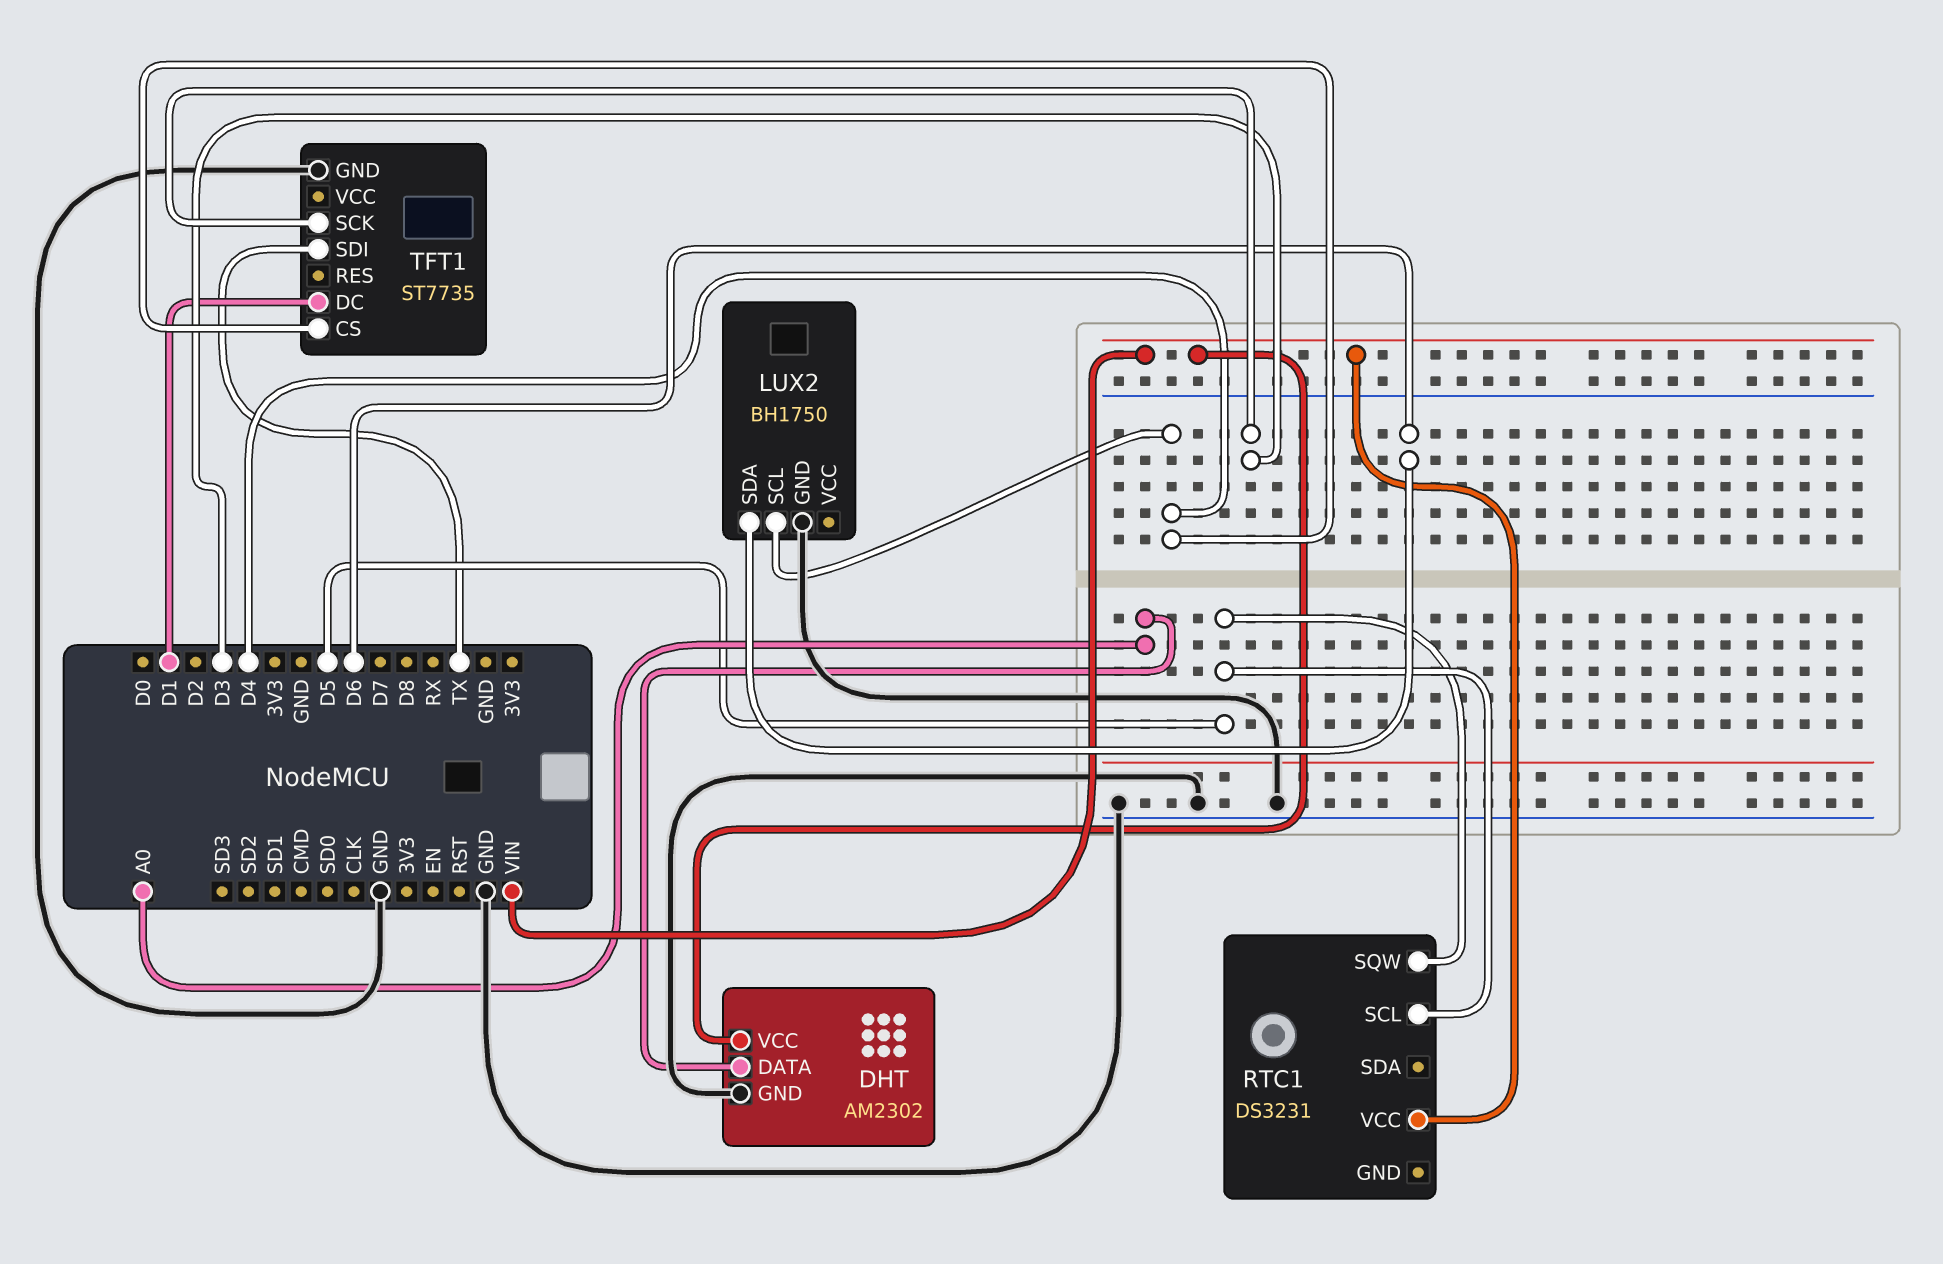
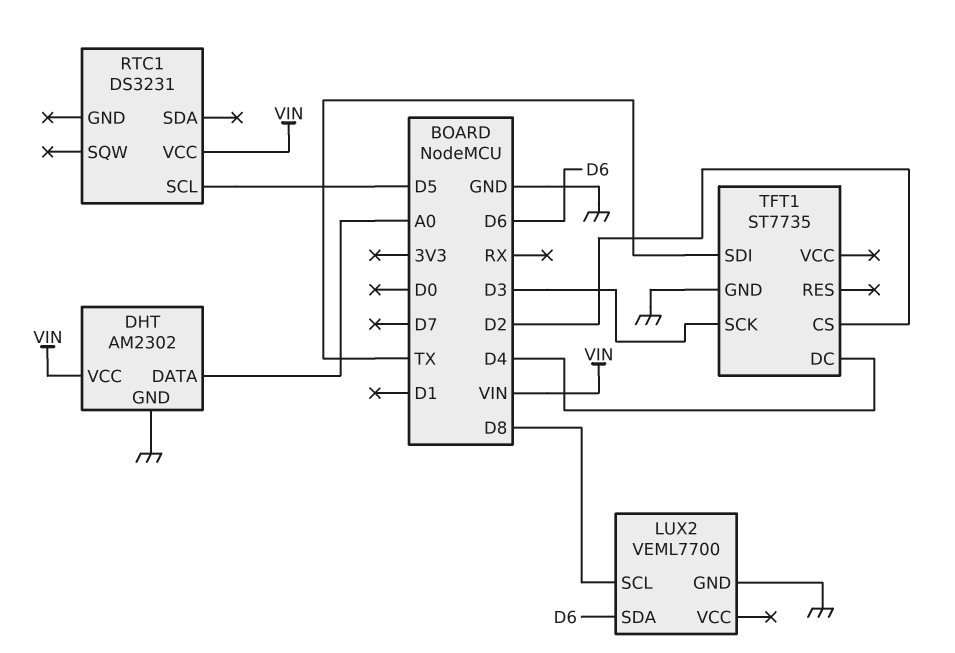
LUX2: BH1750 -> VEML7700
LUX2 pin SCL: D4 -> D8
RTC1 pin SQW: D5 -> none
TFT1 pin CS: D4 -> D2
TFT1 pin DC: D1 -> D4

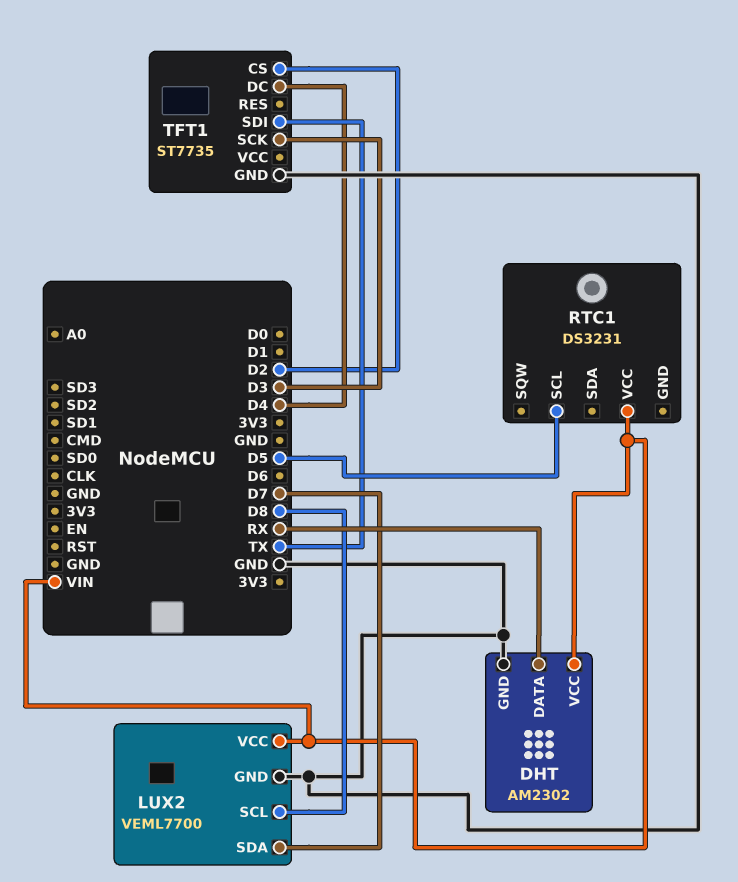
DHT pin DATA: A0 -> RX
LUX2 pin SDA: D6 -> D7
LUX2 pin VCC: none -> VIN

